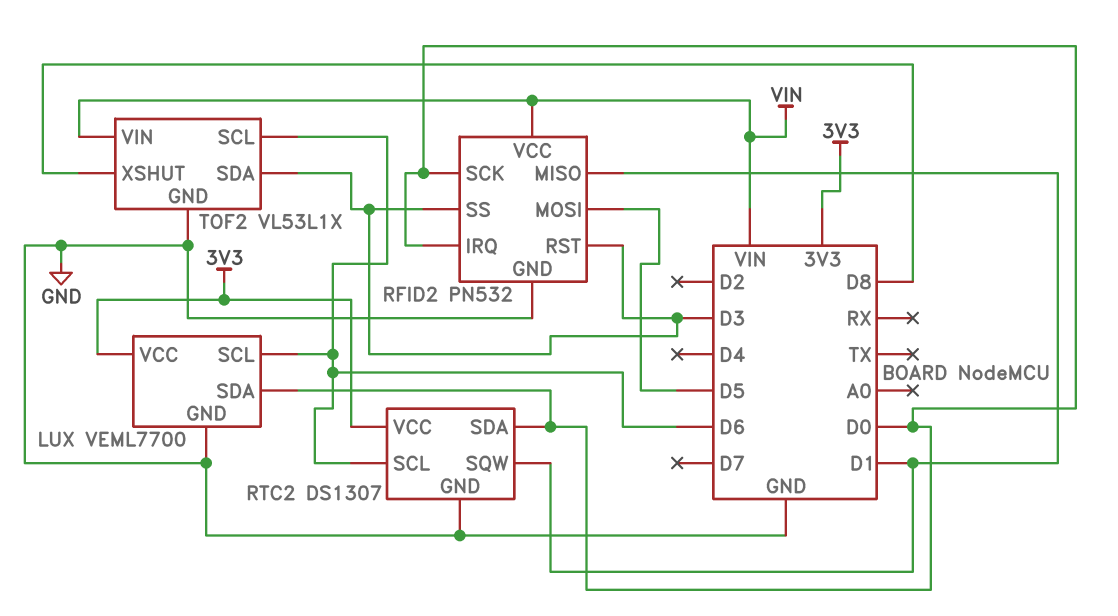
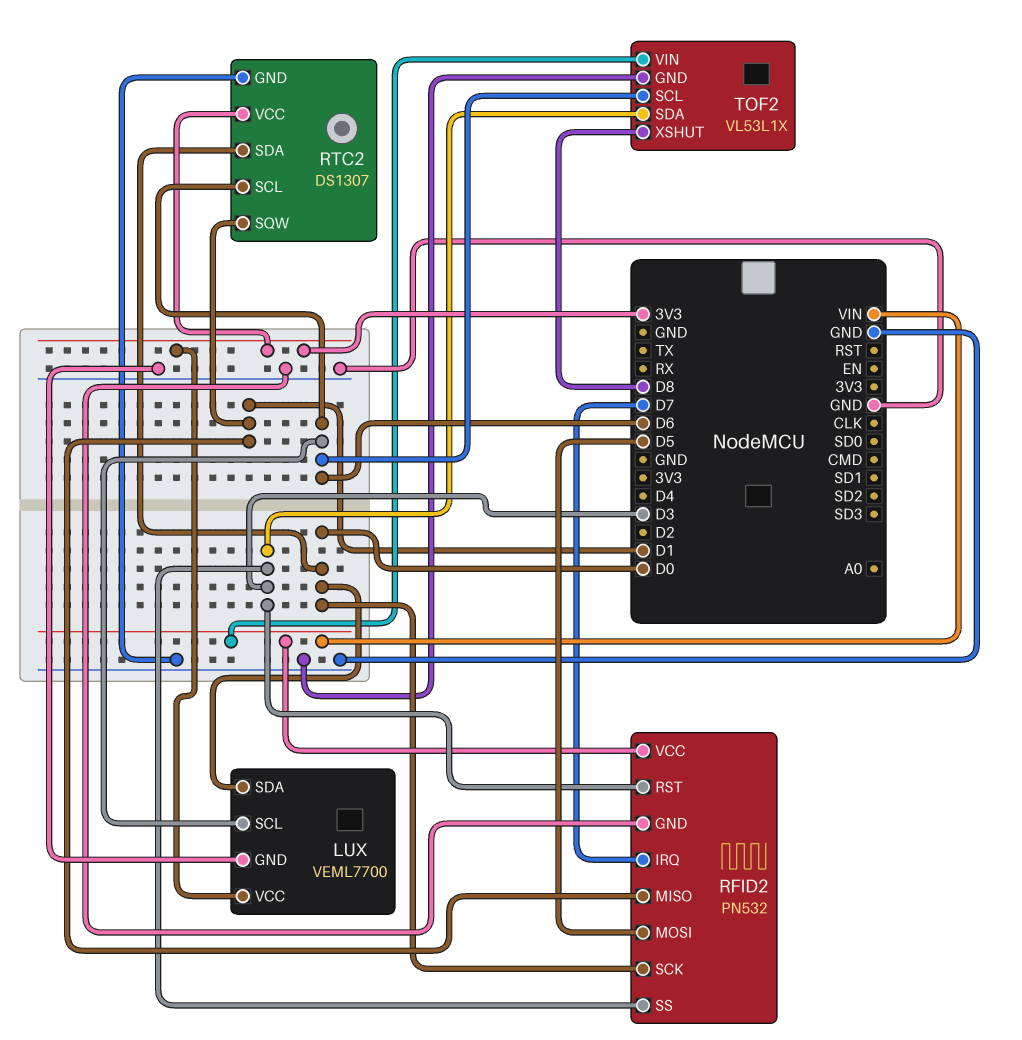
RFID2 pin IRQ: D0 -> D7

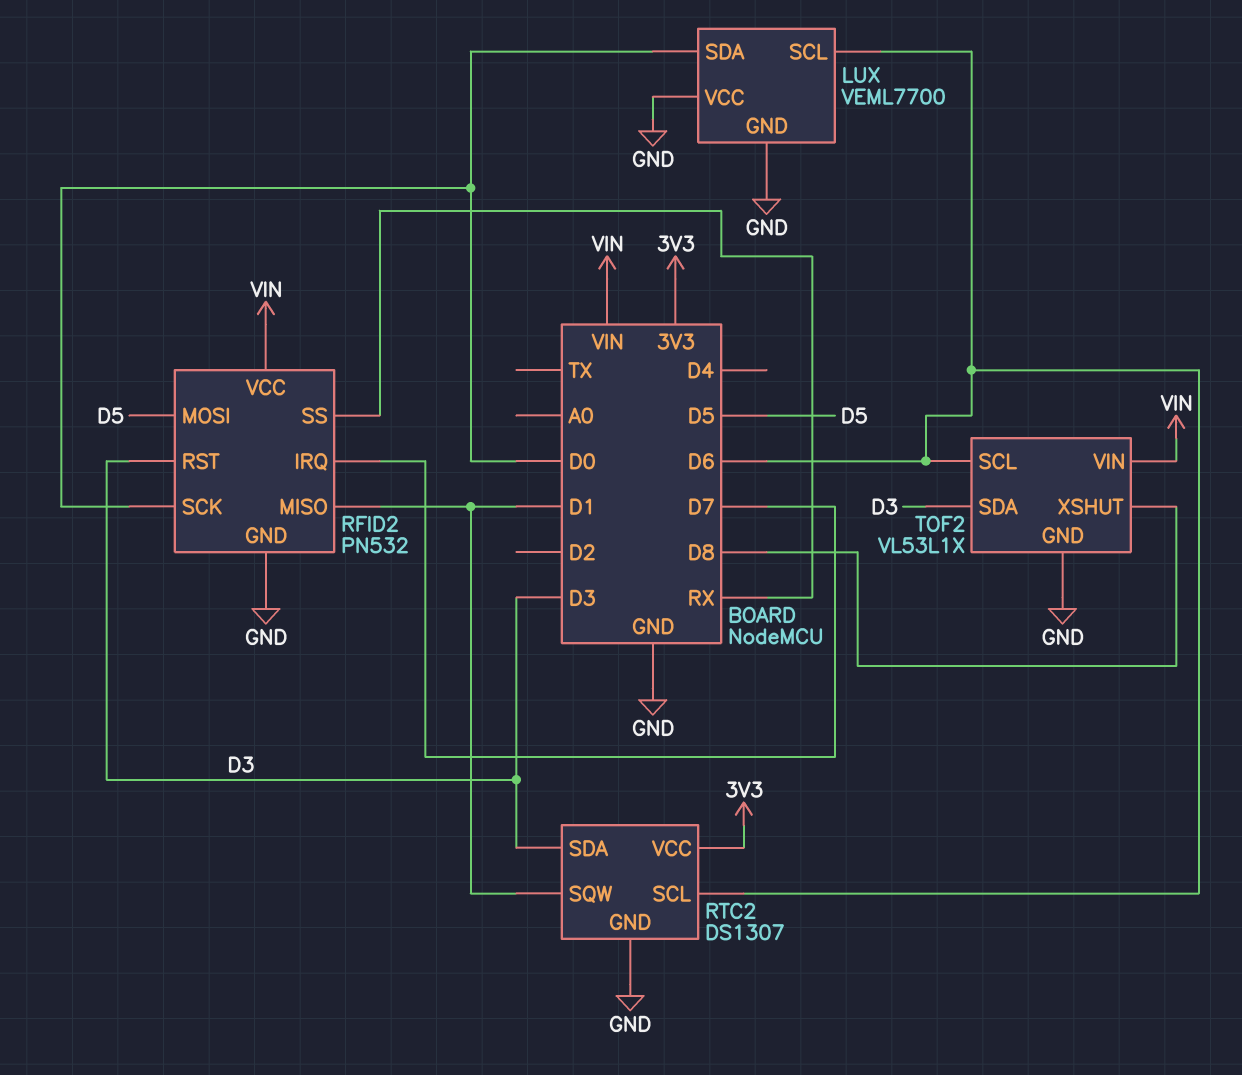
LUX pin VCC: 3V3 -> GND
RFID2 pin SS: D3 -> RX
RTC2 pin SDA: D0 -> D3

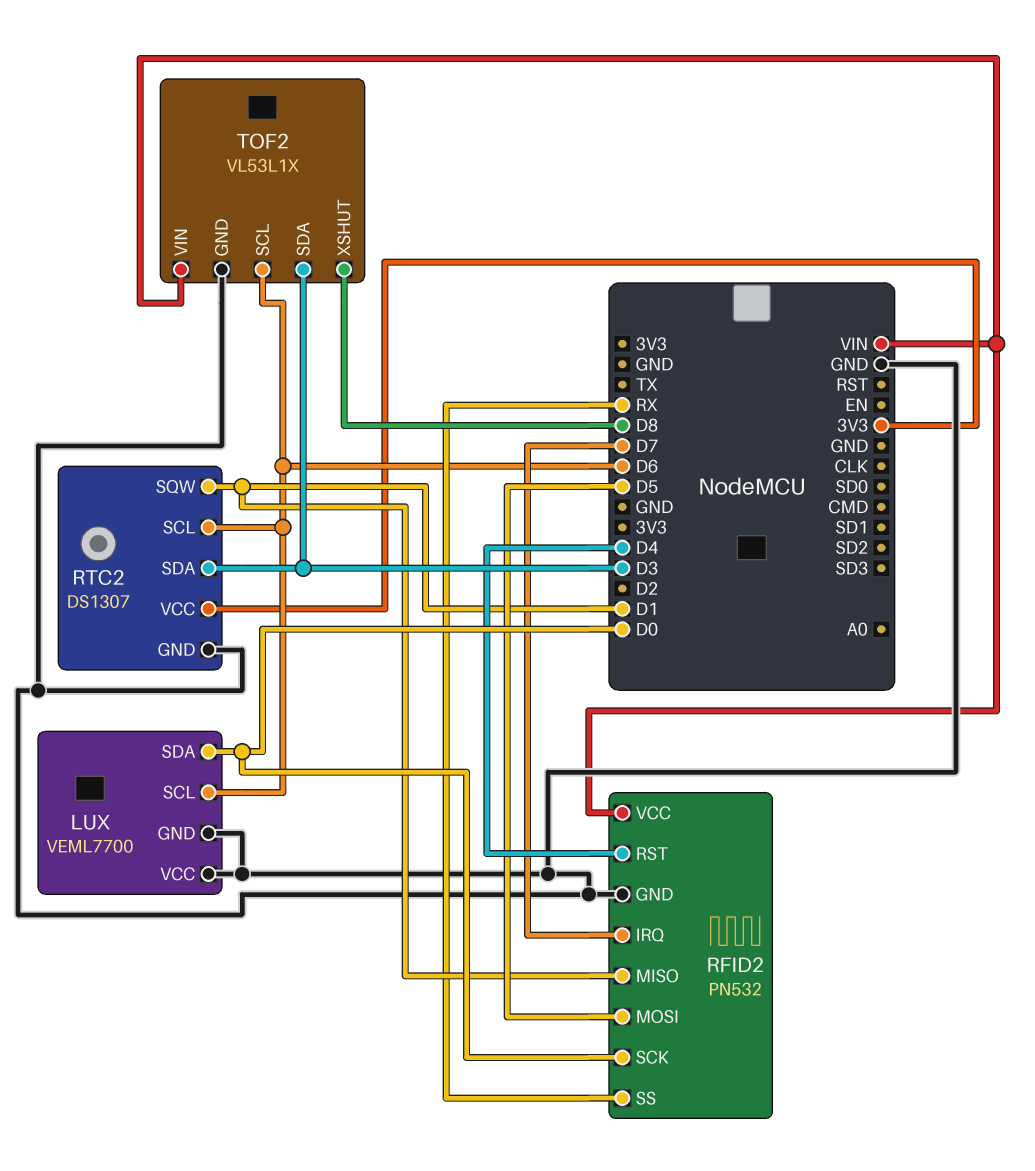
RFID2 pin RST: D3 -> D4

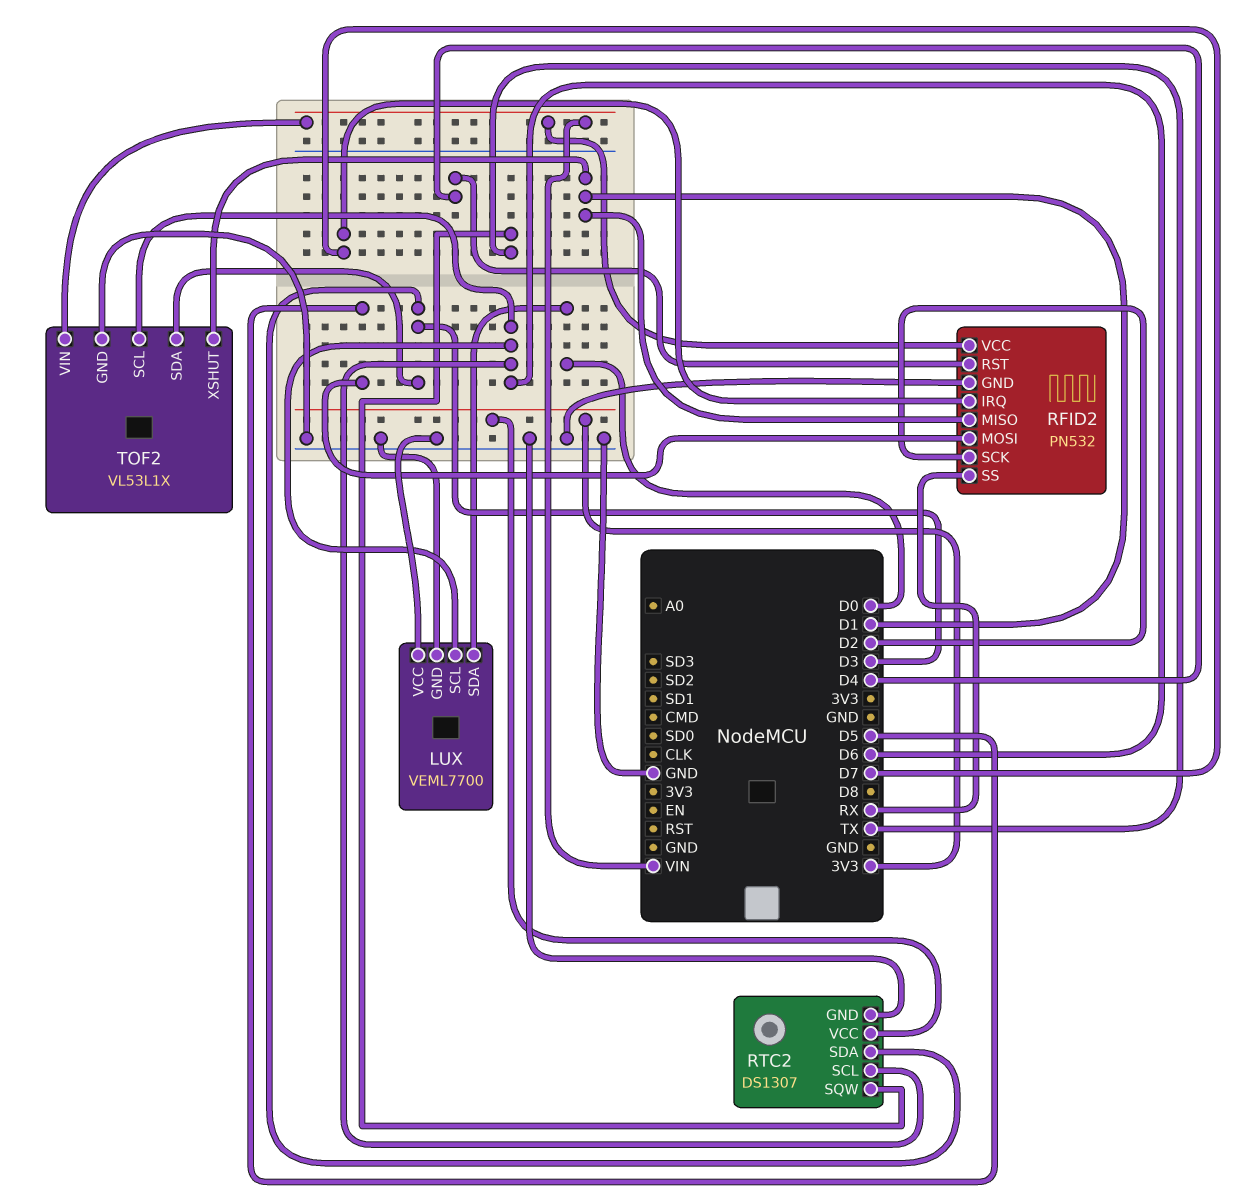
RFID2 pin SCK: D0 -> D2
RTC2 pin SQW: D1 -> TX
TOF2 pin XSHUT: D8 -> D1

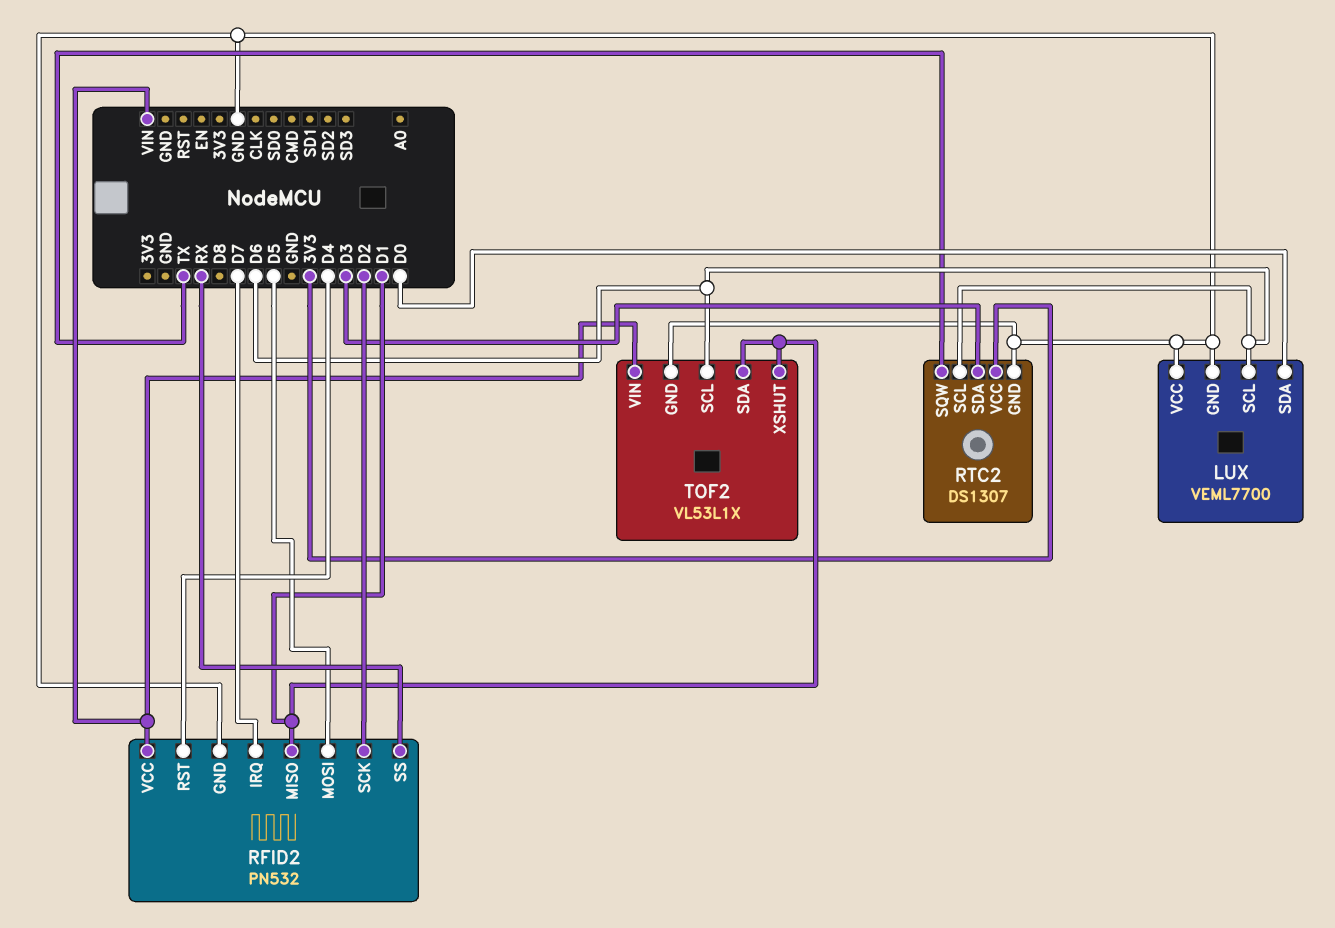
TOF2 pin SDA: D3 -> D1

